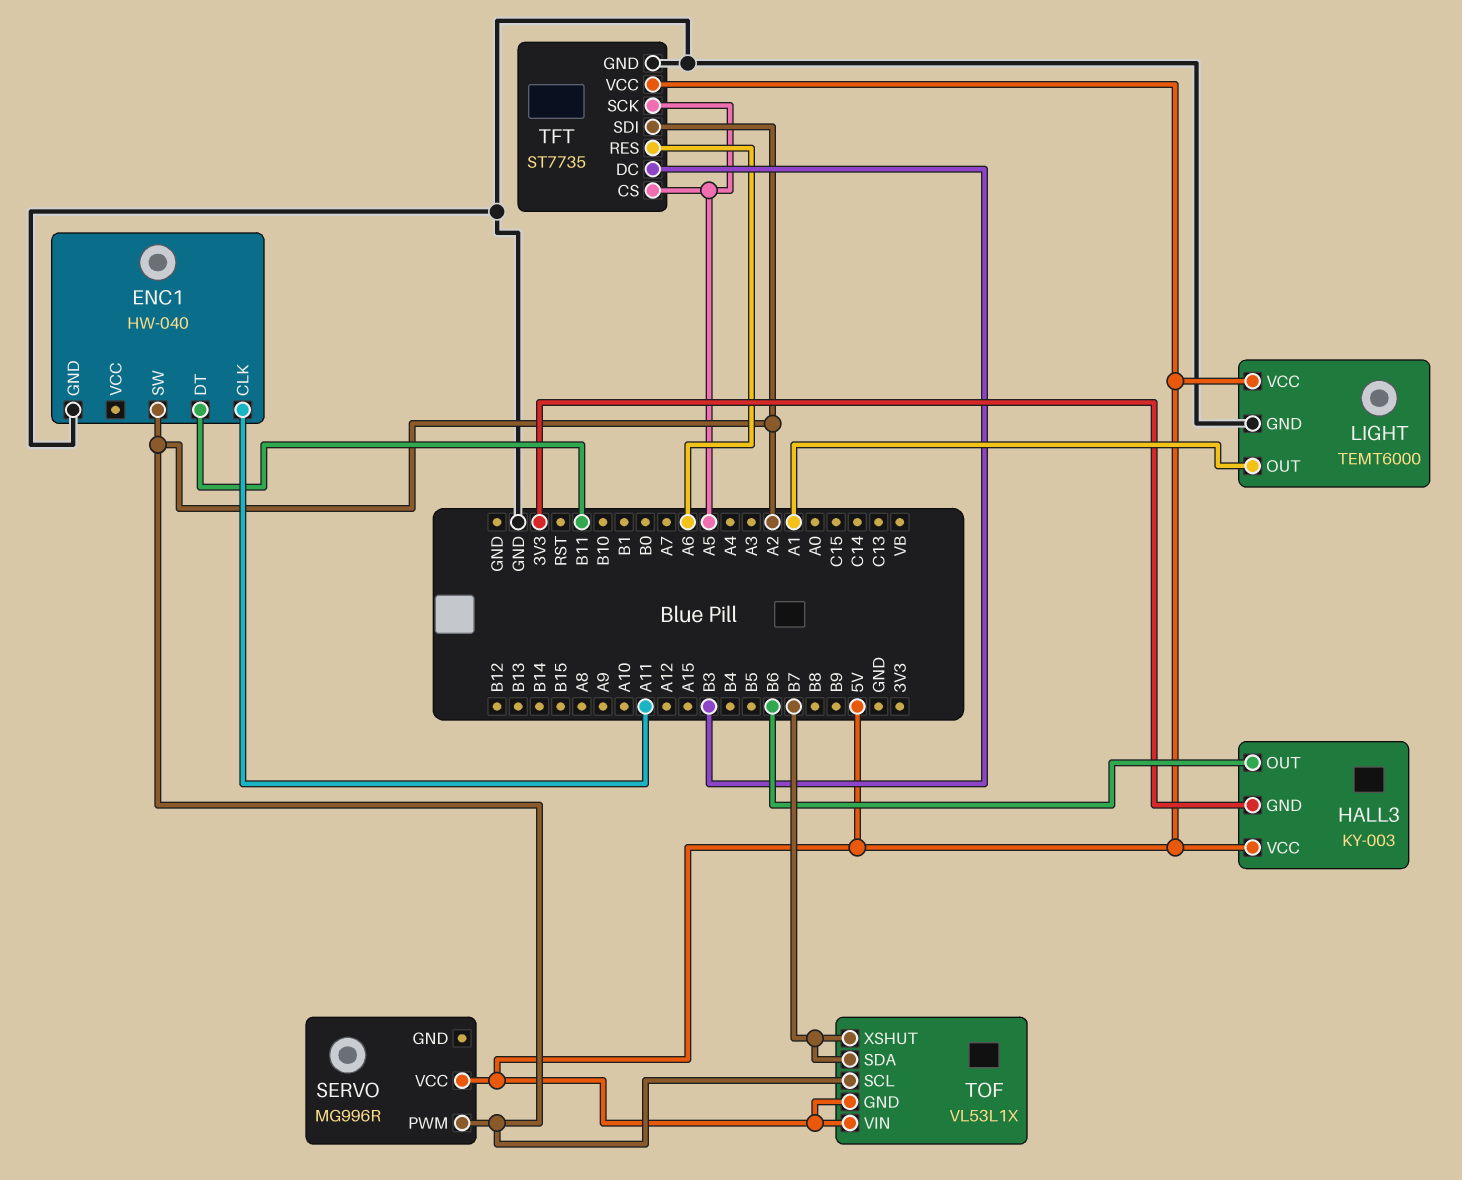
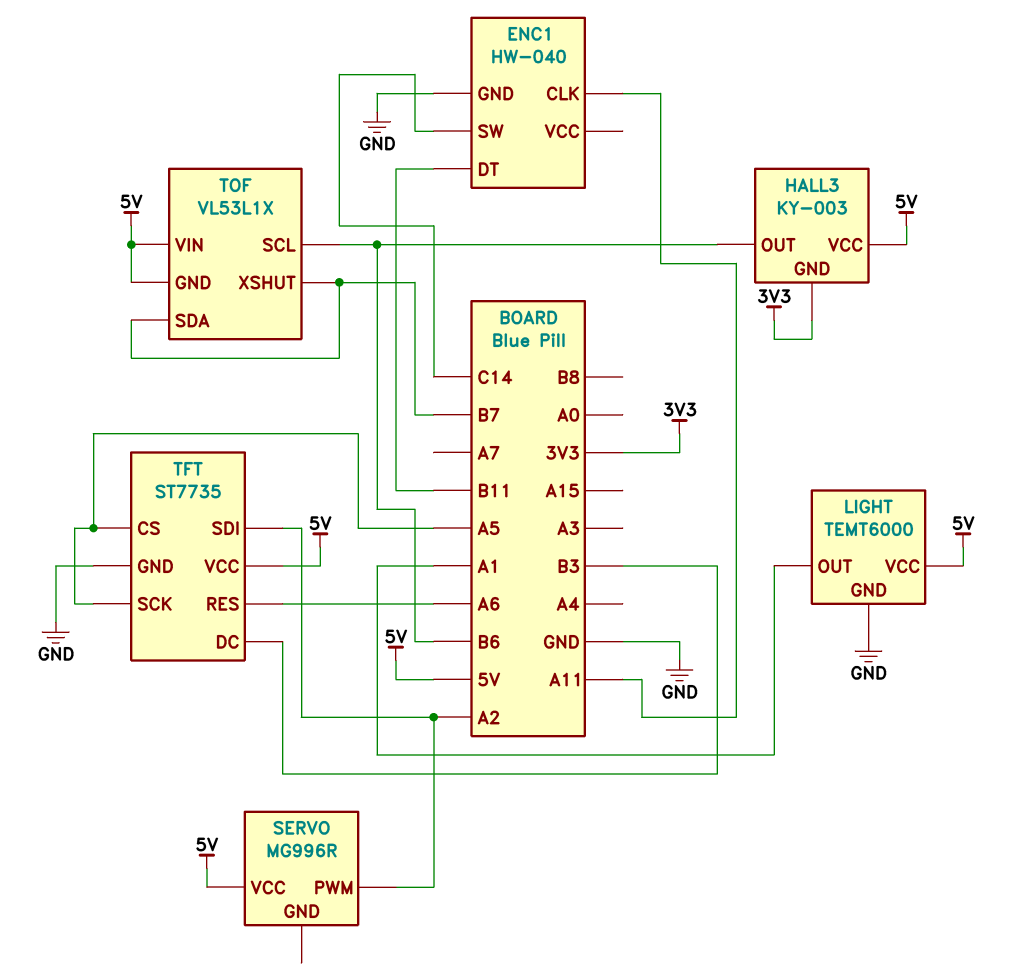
ENC1 pin SW: A2 -> C14
TOF pin SCL: A2 -> B6

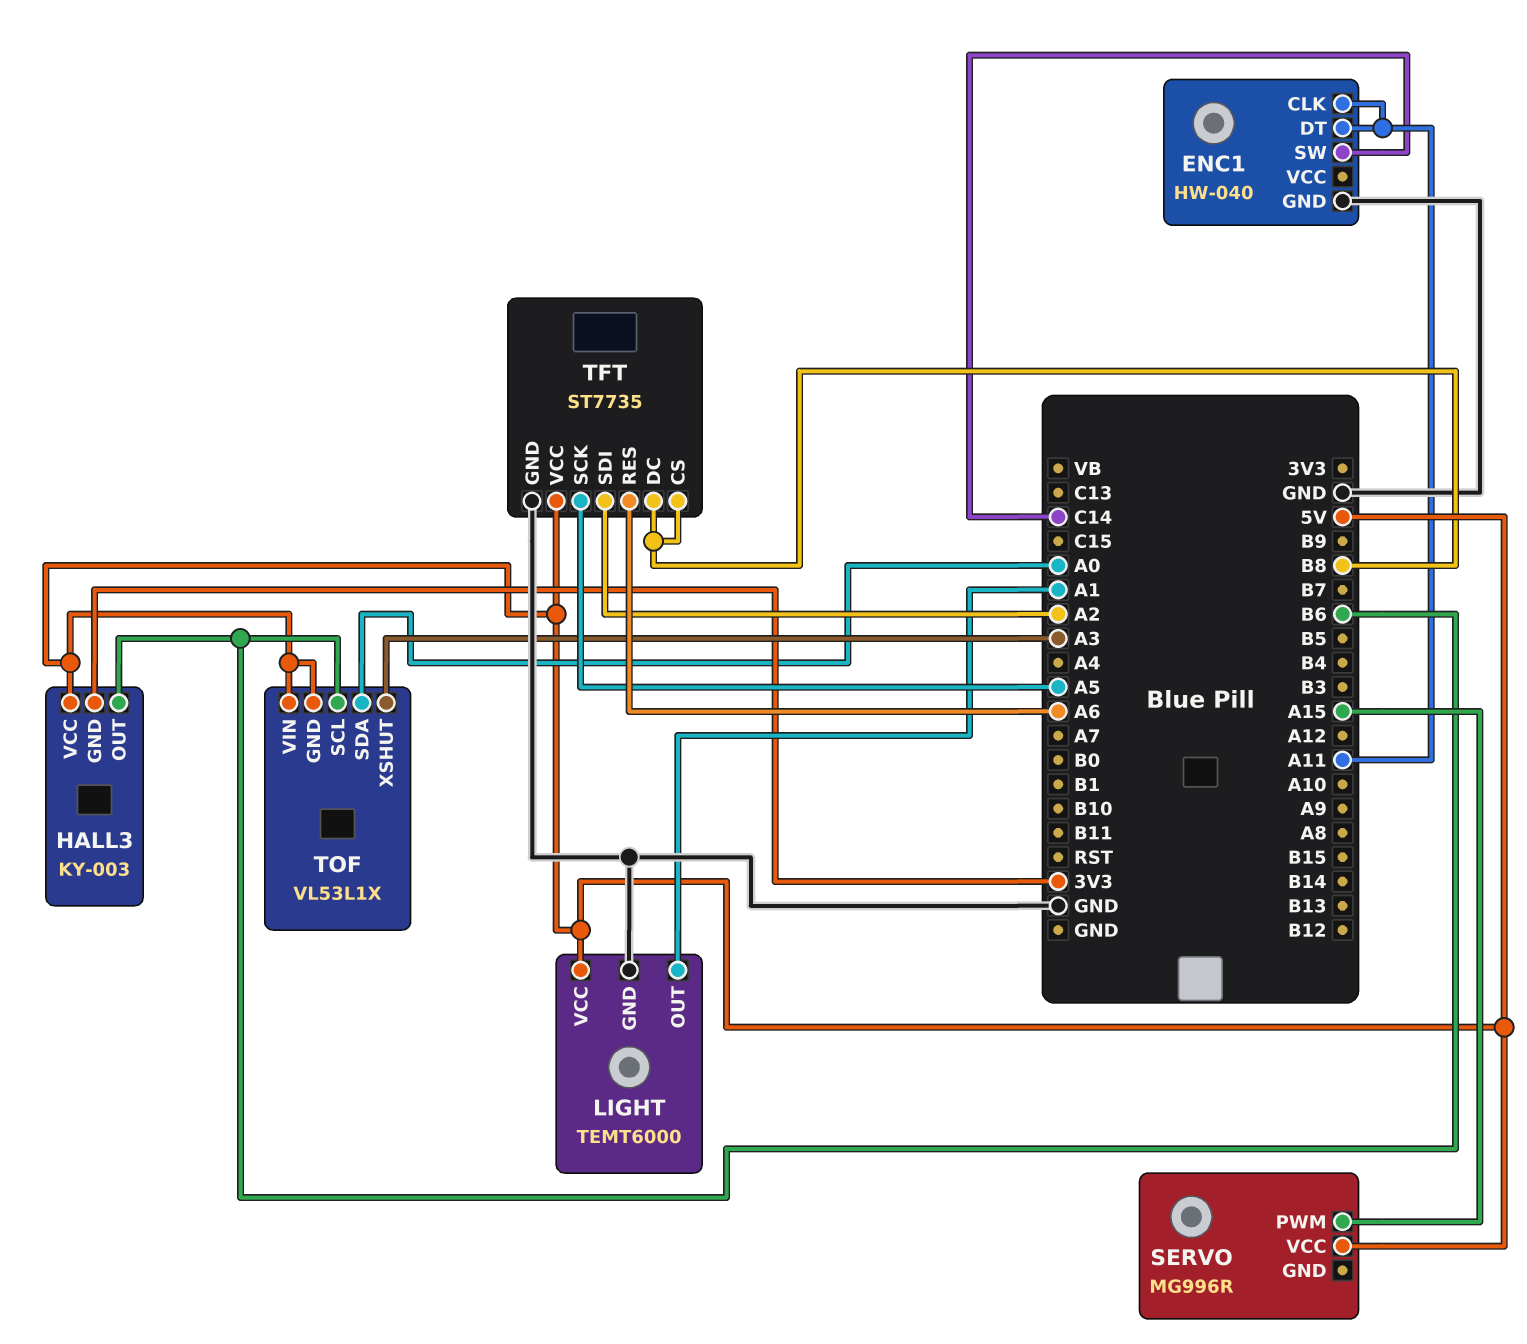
ENC1 pin DT: B11 -> A11
SERVO pin PWM: A2 -> A15
TFT pin CS: A5 -> B8
TFT pin DC: B3 -> B8
TOF pin SDA: B7 -> A0
TOF pin XSHUT: B7 -> A3

